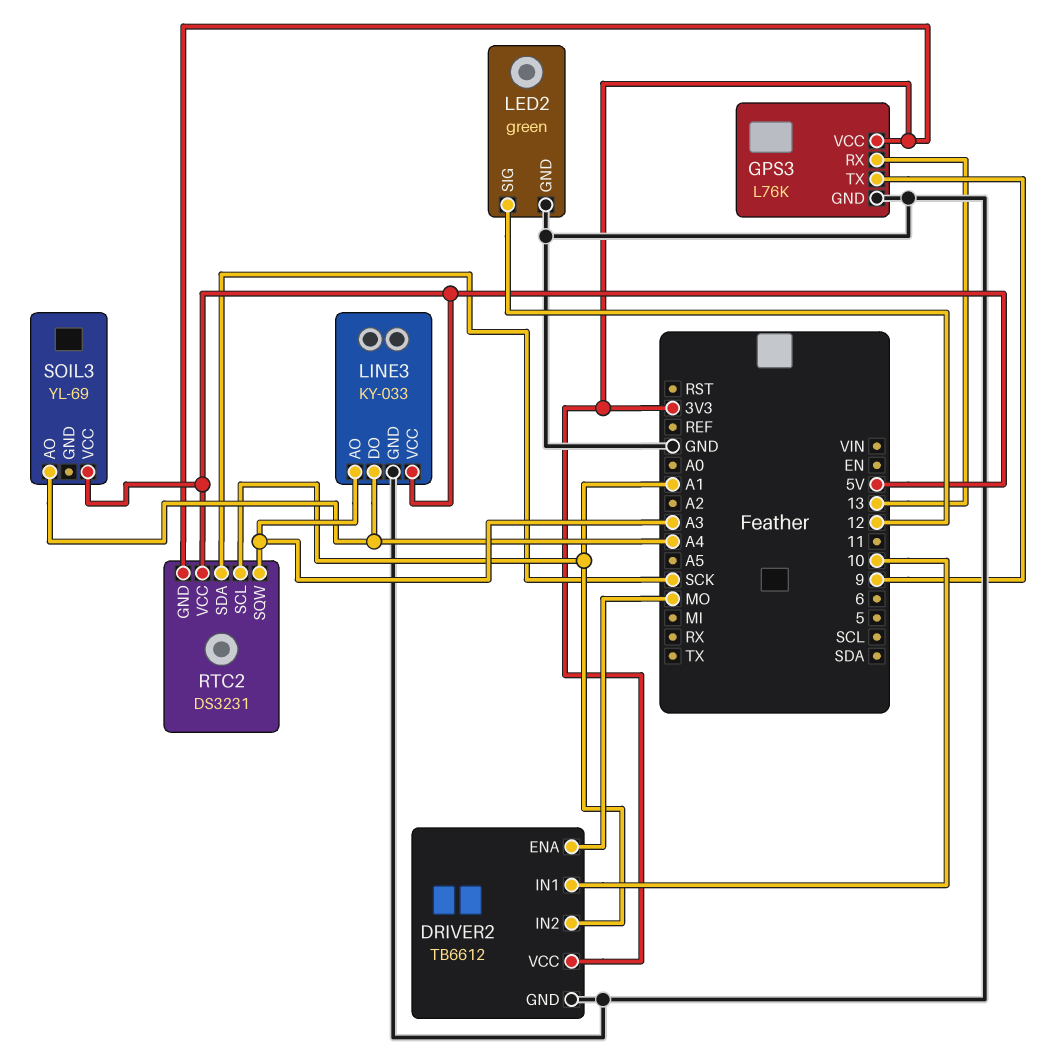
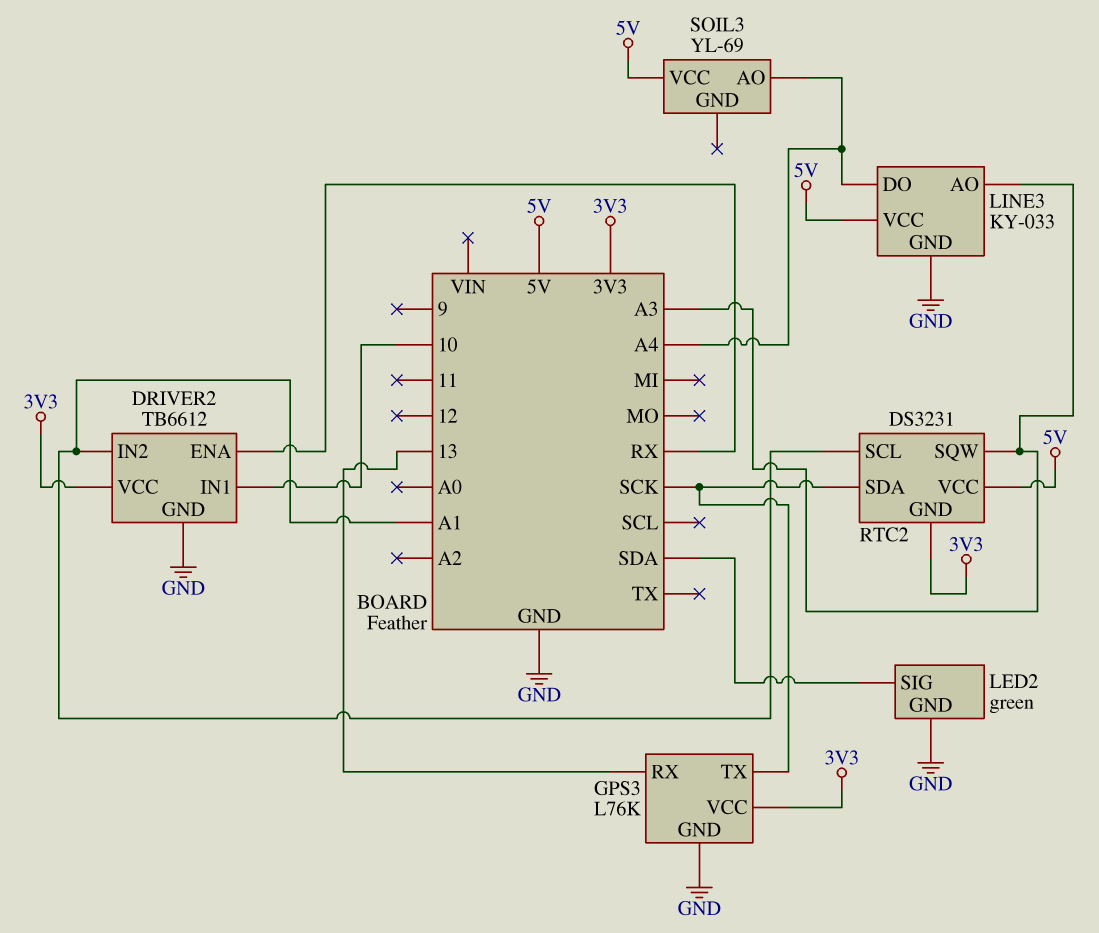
DRIVER2 pin ENA: MO -> RX
GPS3 pin TX: 9 -> SCK
LED2 pin SIG: 12 -> SDA

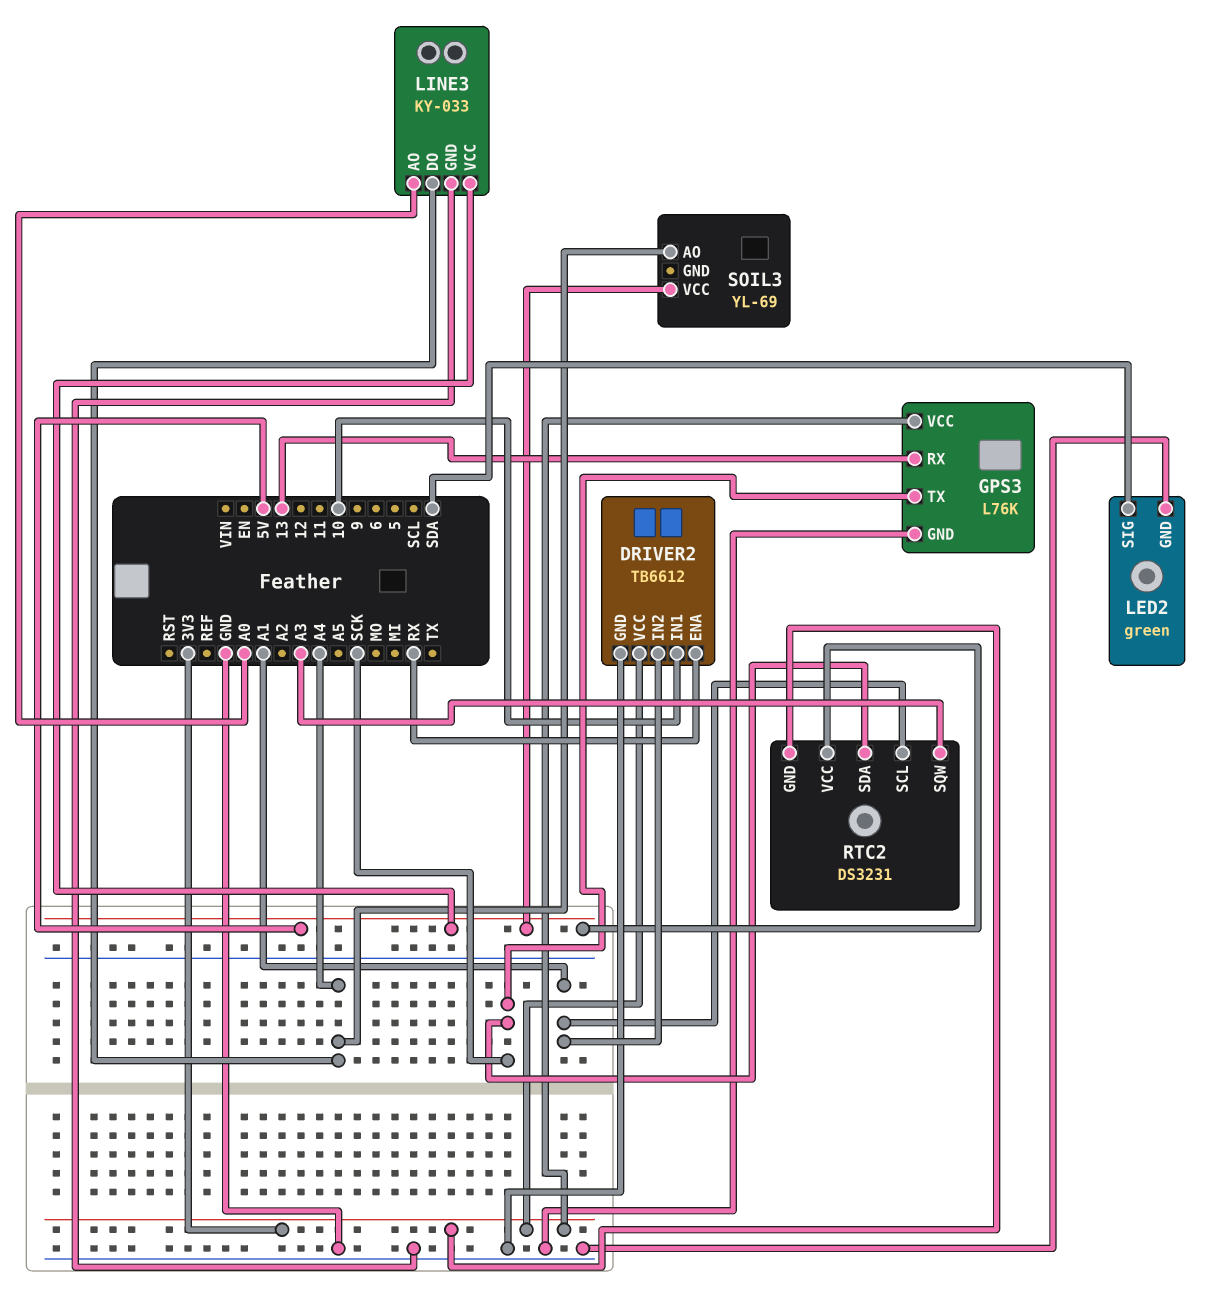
LINE3 pin AO: A3 -> A0

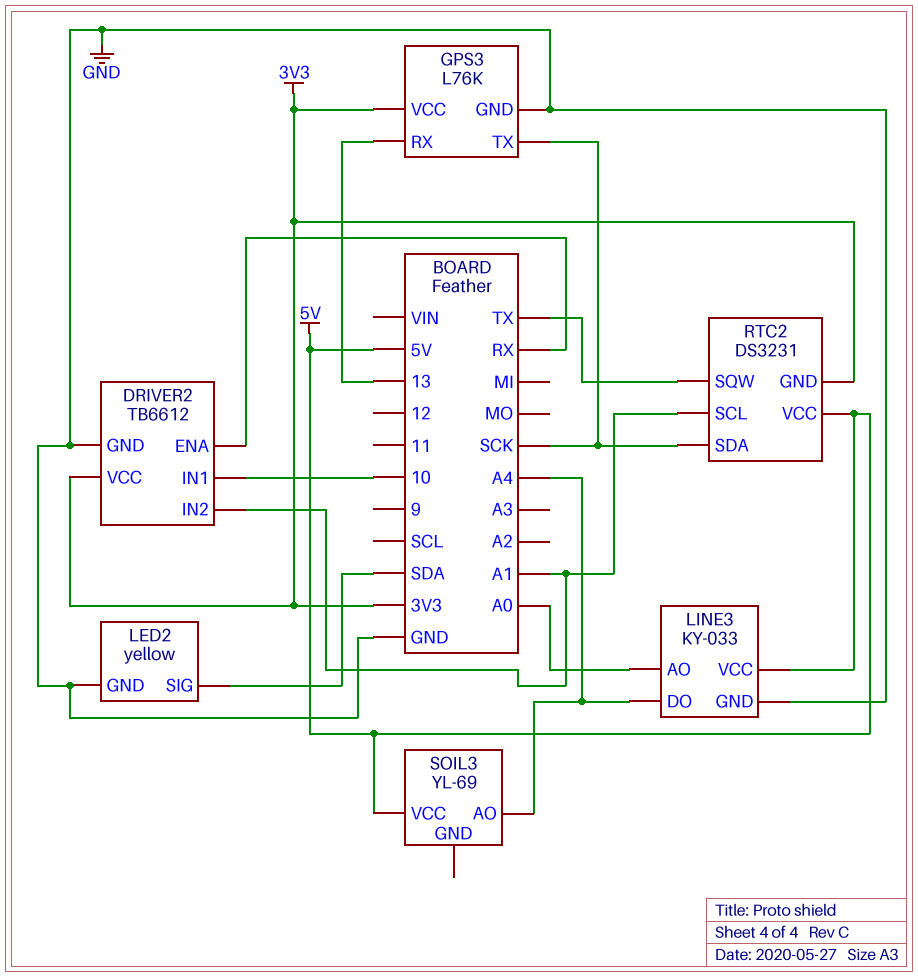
LED2: green -> yellow
RTC2 pin SQW: A3 -> TX

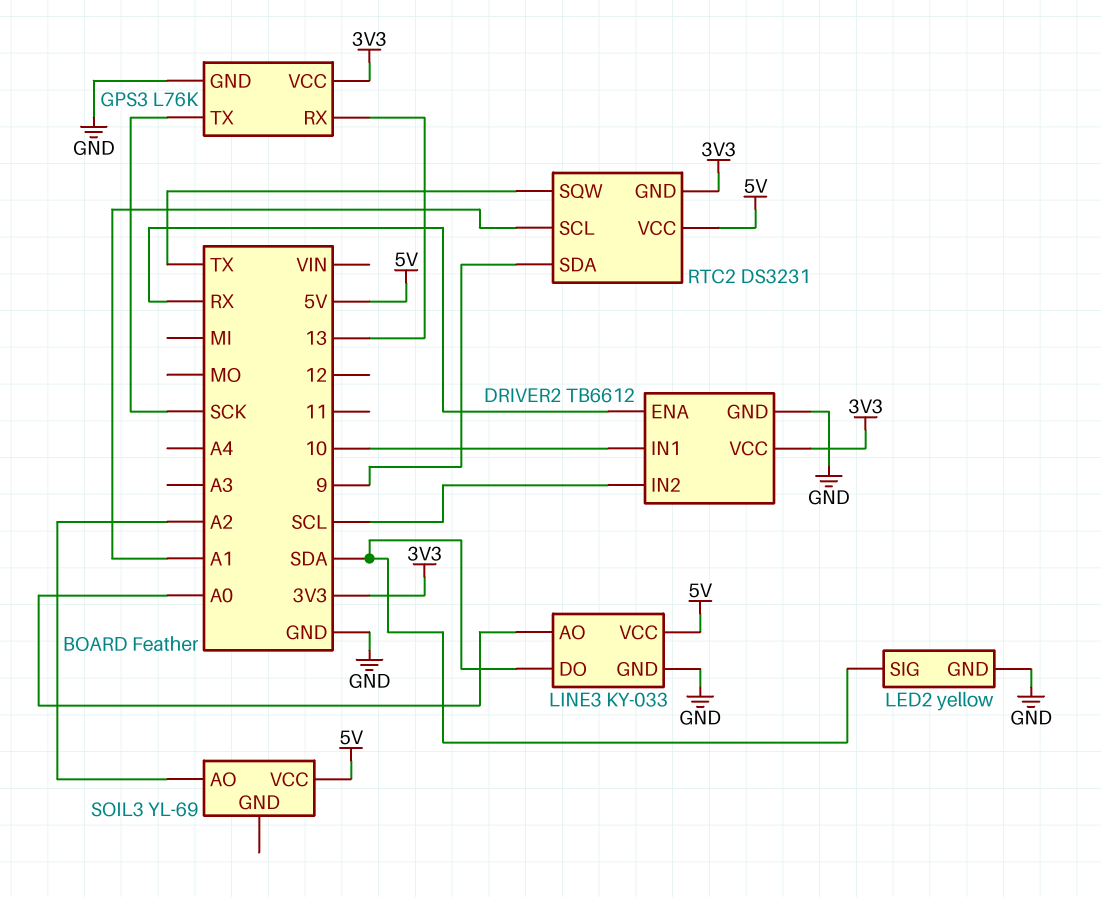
DRIVER2 pin IN2: A1 -> SCL
LINE3 pin DO: A4 -> SDA
RTC2 pin SDA: SCK -> 9
SOIL3 pin AO: A4 -> A2

